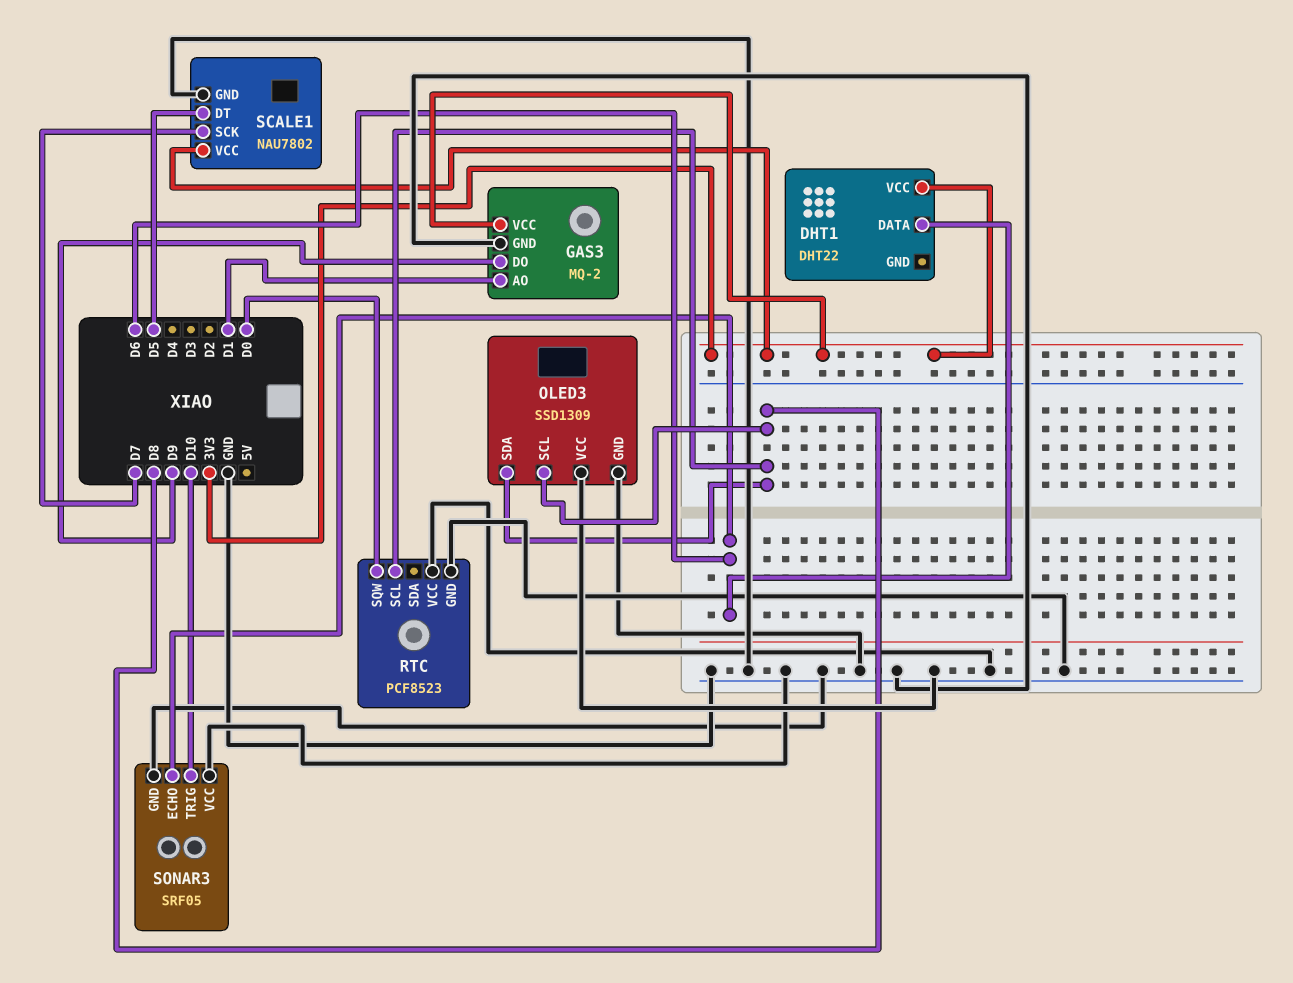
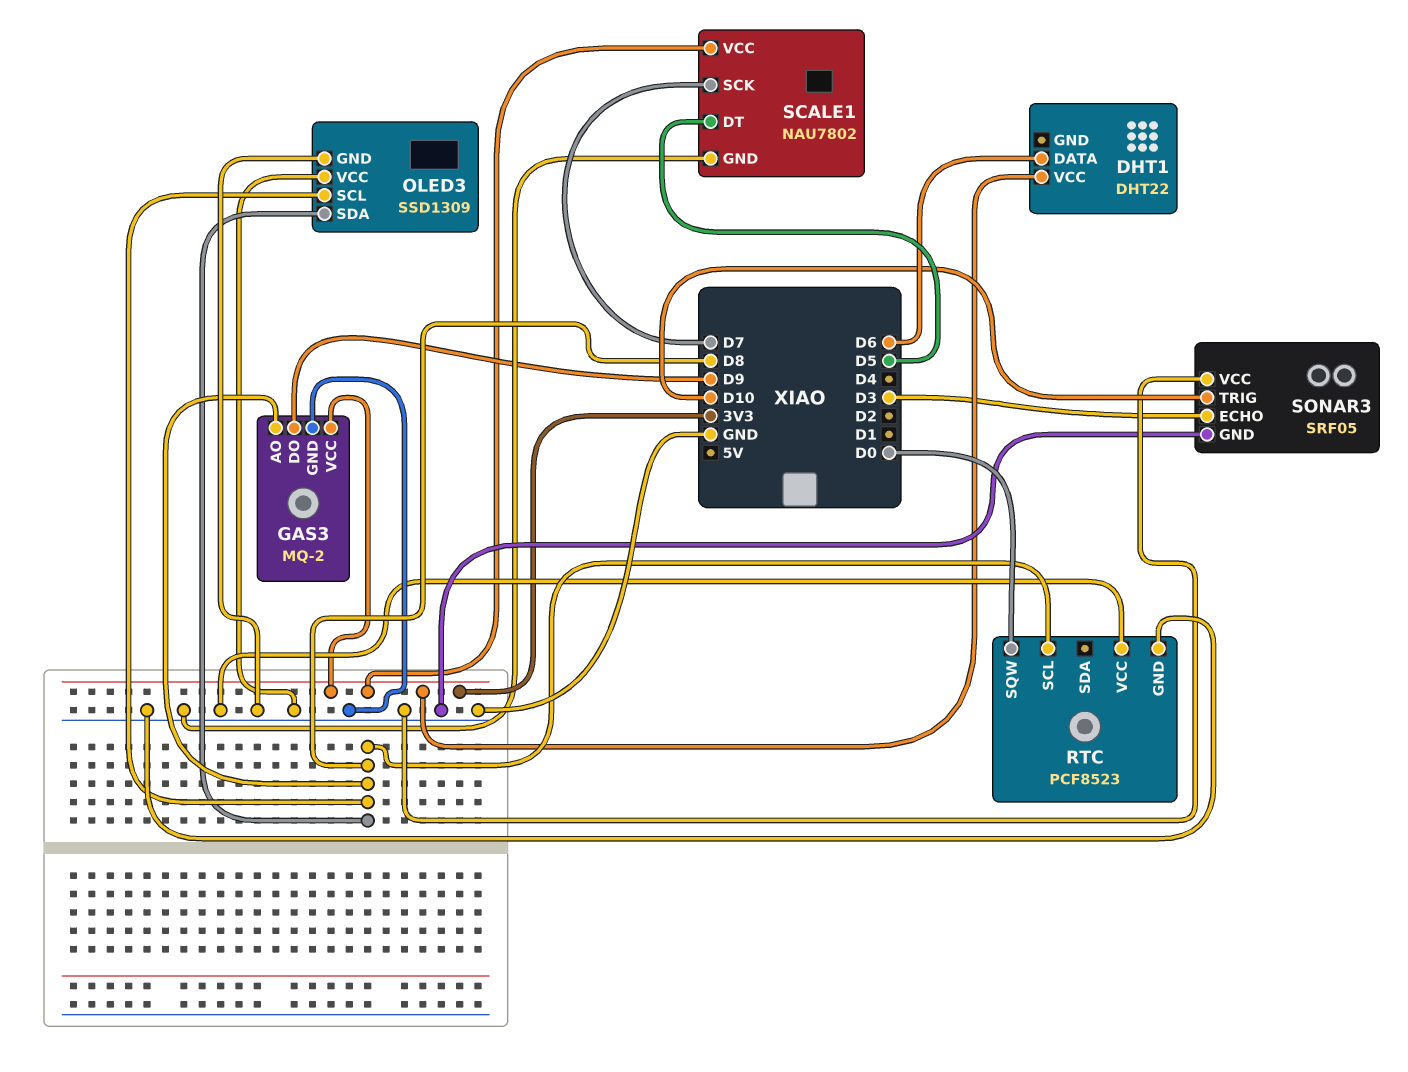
GAS3 pin AO: D1 -> D8
SONAR3 pin ECHO: D6 -> D3

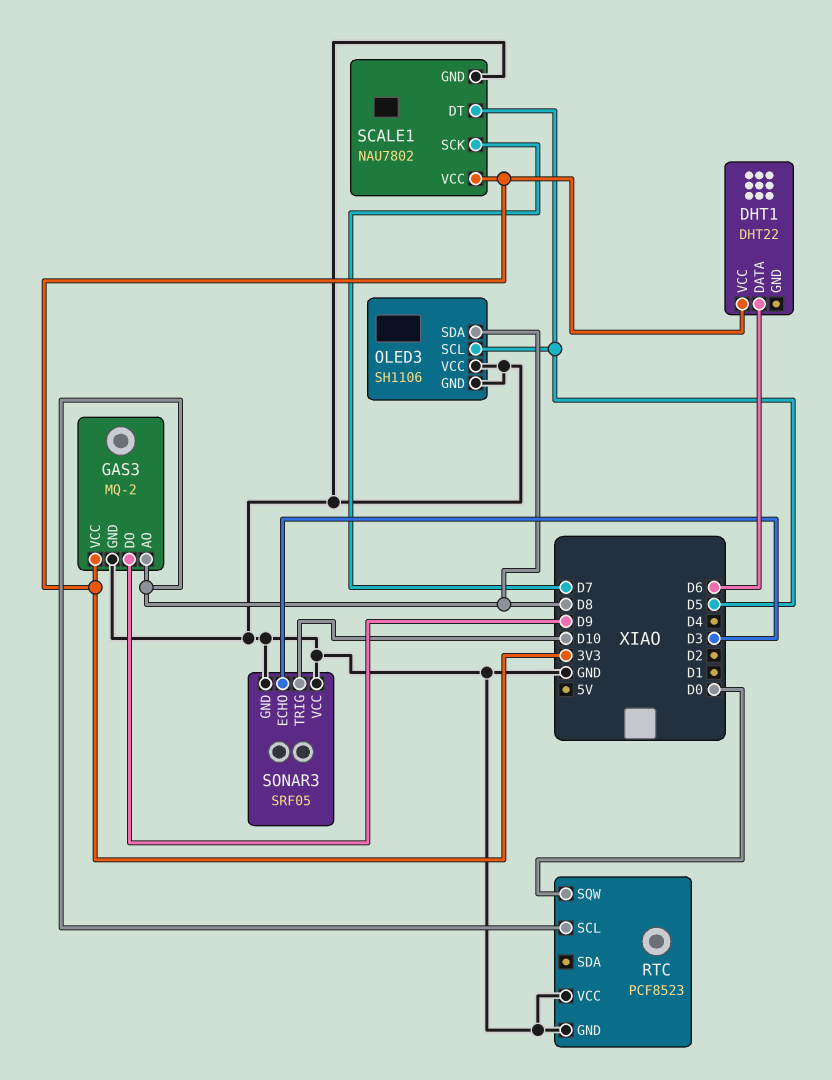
OLED3: SSD1309 -> SH1106
OLED3 pin SCL: D8 -> D5

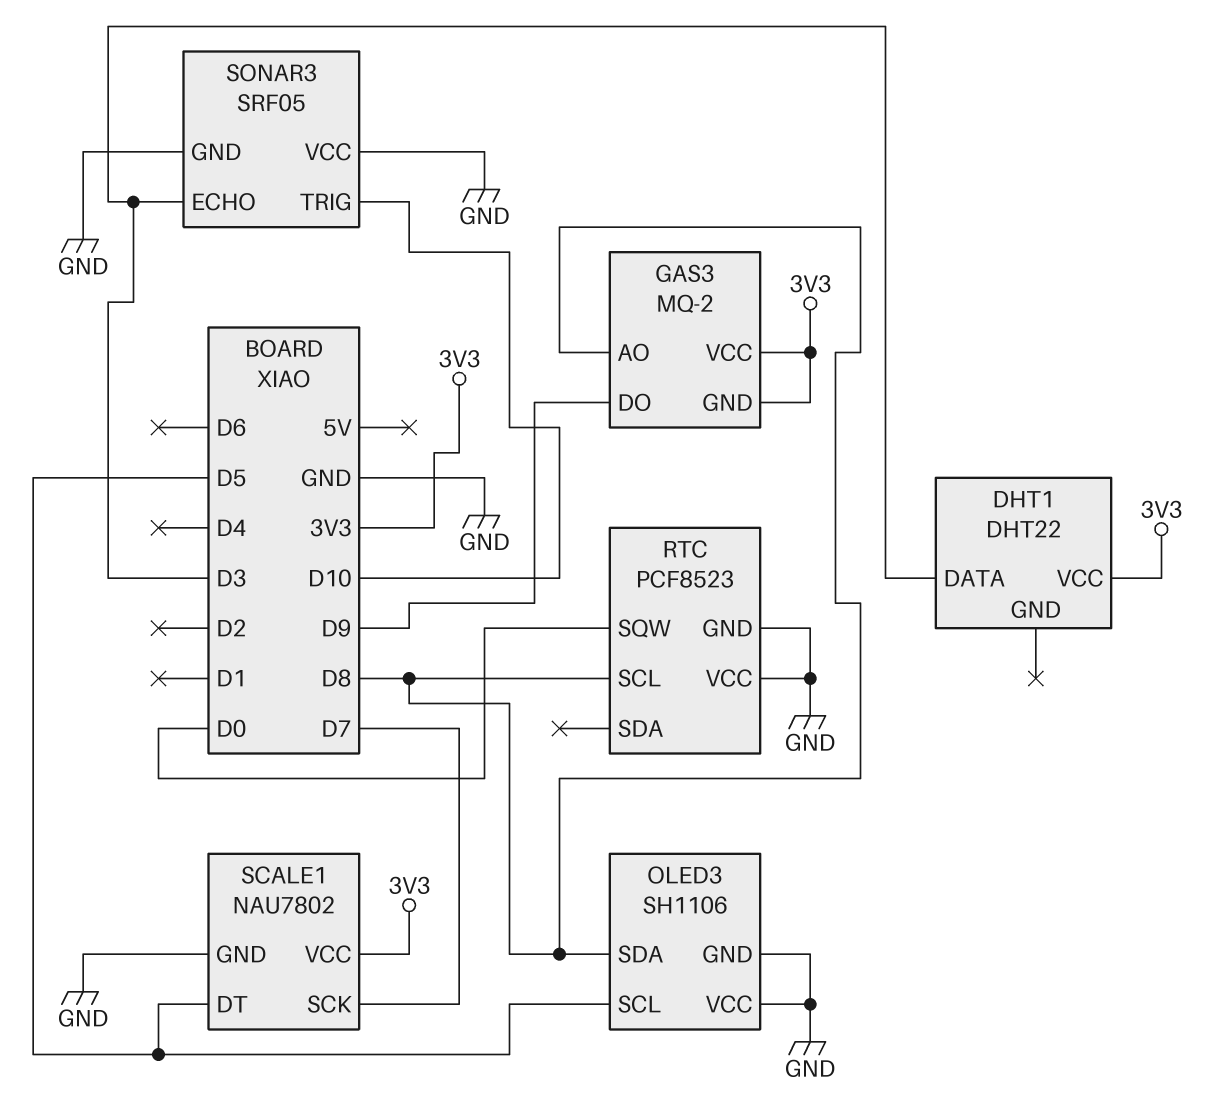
DHT1 pin DATA: D6 -> D3
GAS3 pin GND: GND -> 3V3

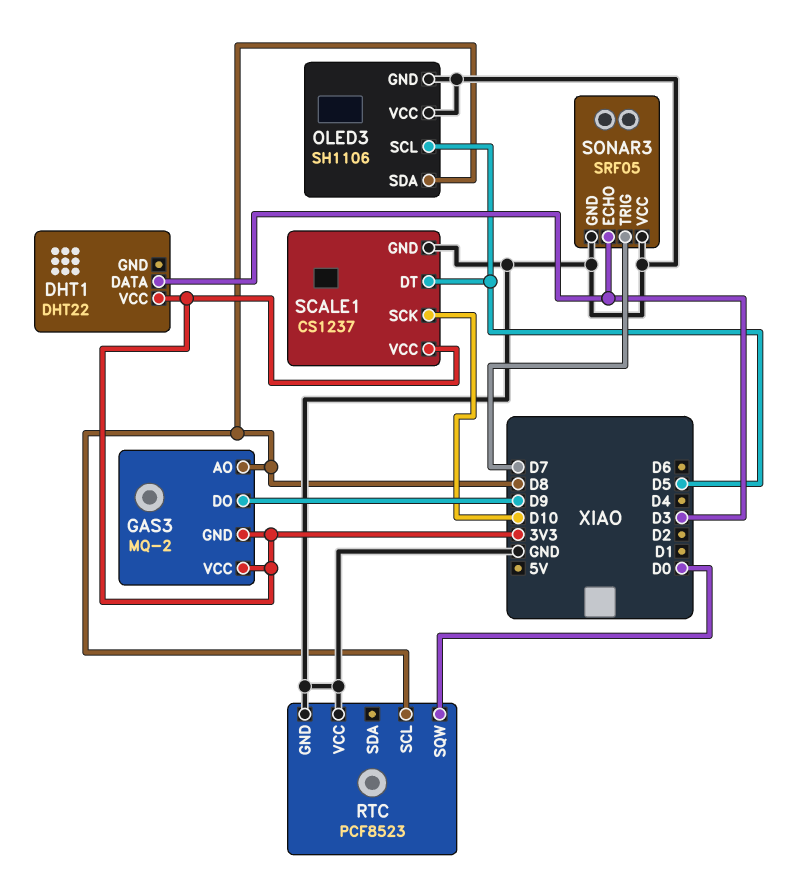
SCALE1: NAU7802 -> CS1237
SCALE1 pin SCK: D7 -> D10
SONAR3 pin TRIG: D10 -> D7

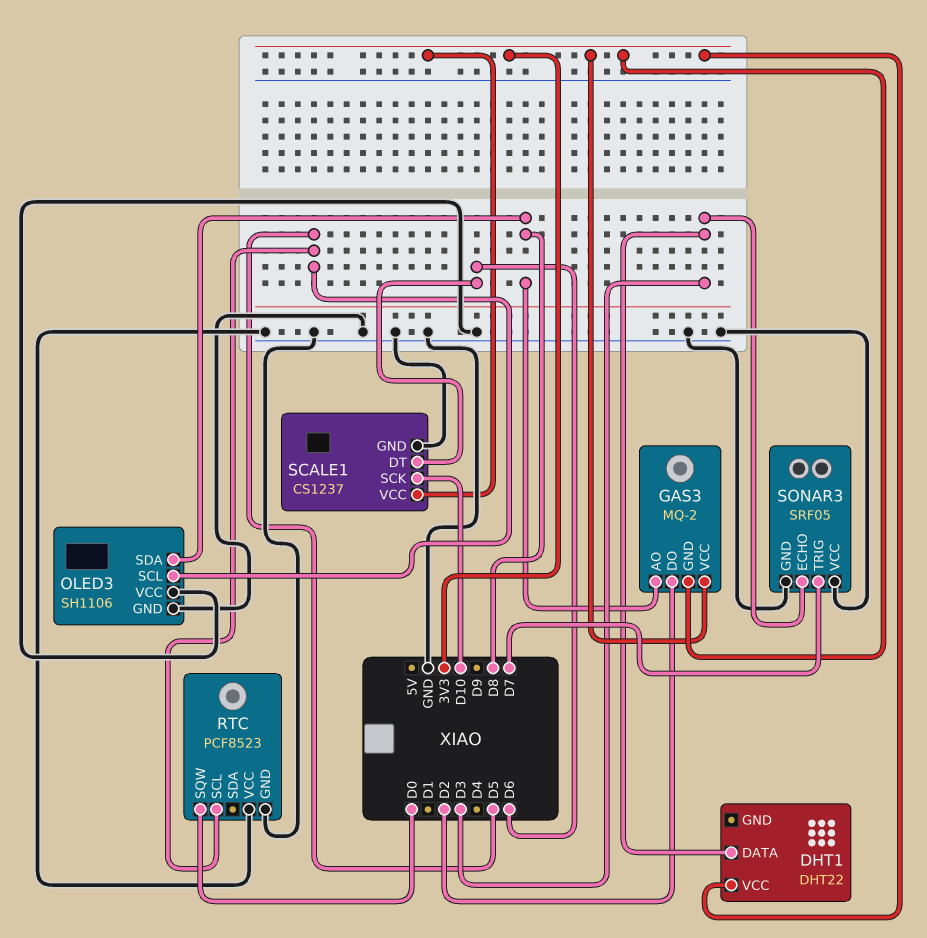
GAS3 pin DO: D9 -> D2
RTC pin SCL: D8 -> D5
SCALE1 pin DT: D5 -> D6

